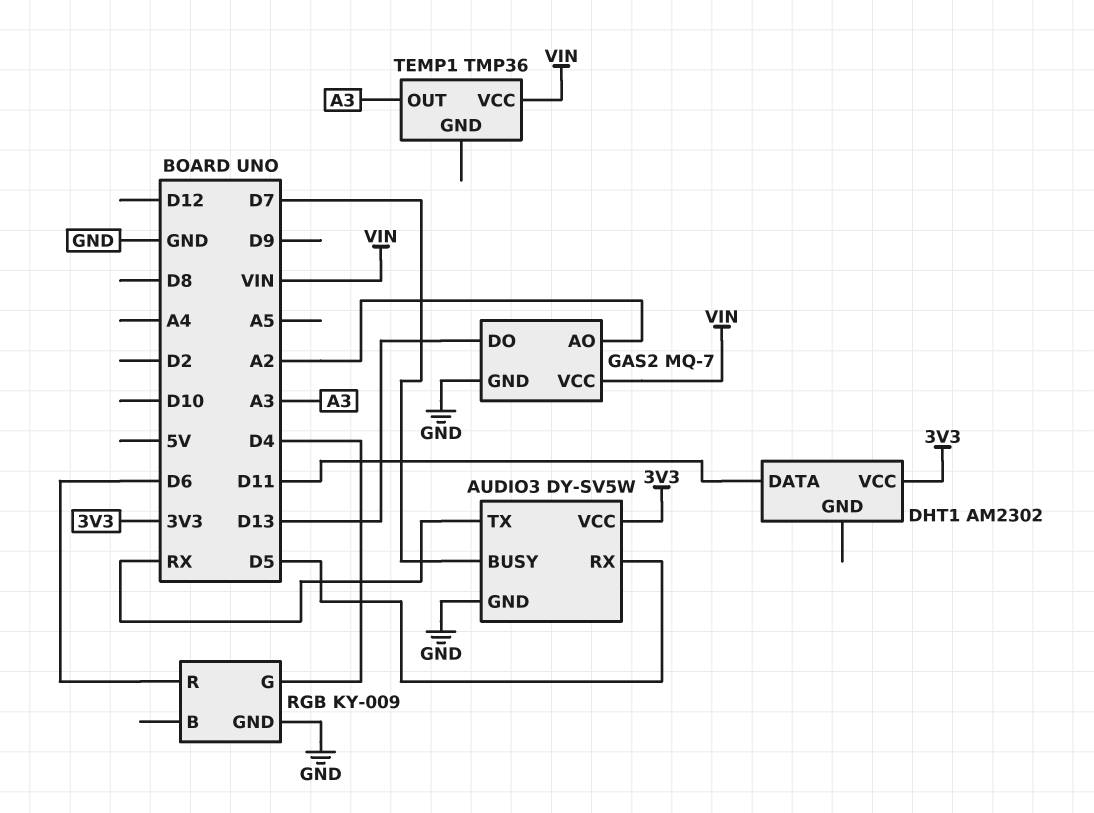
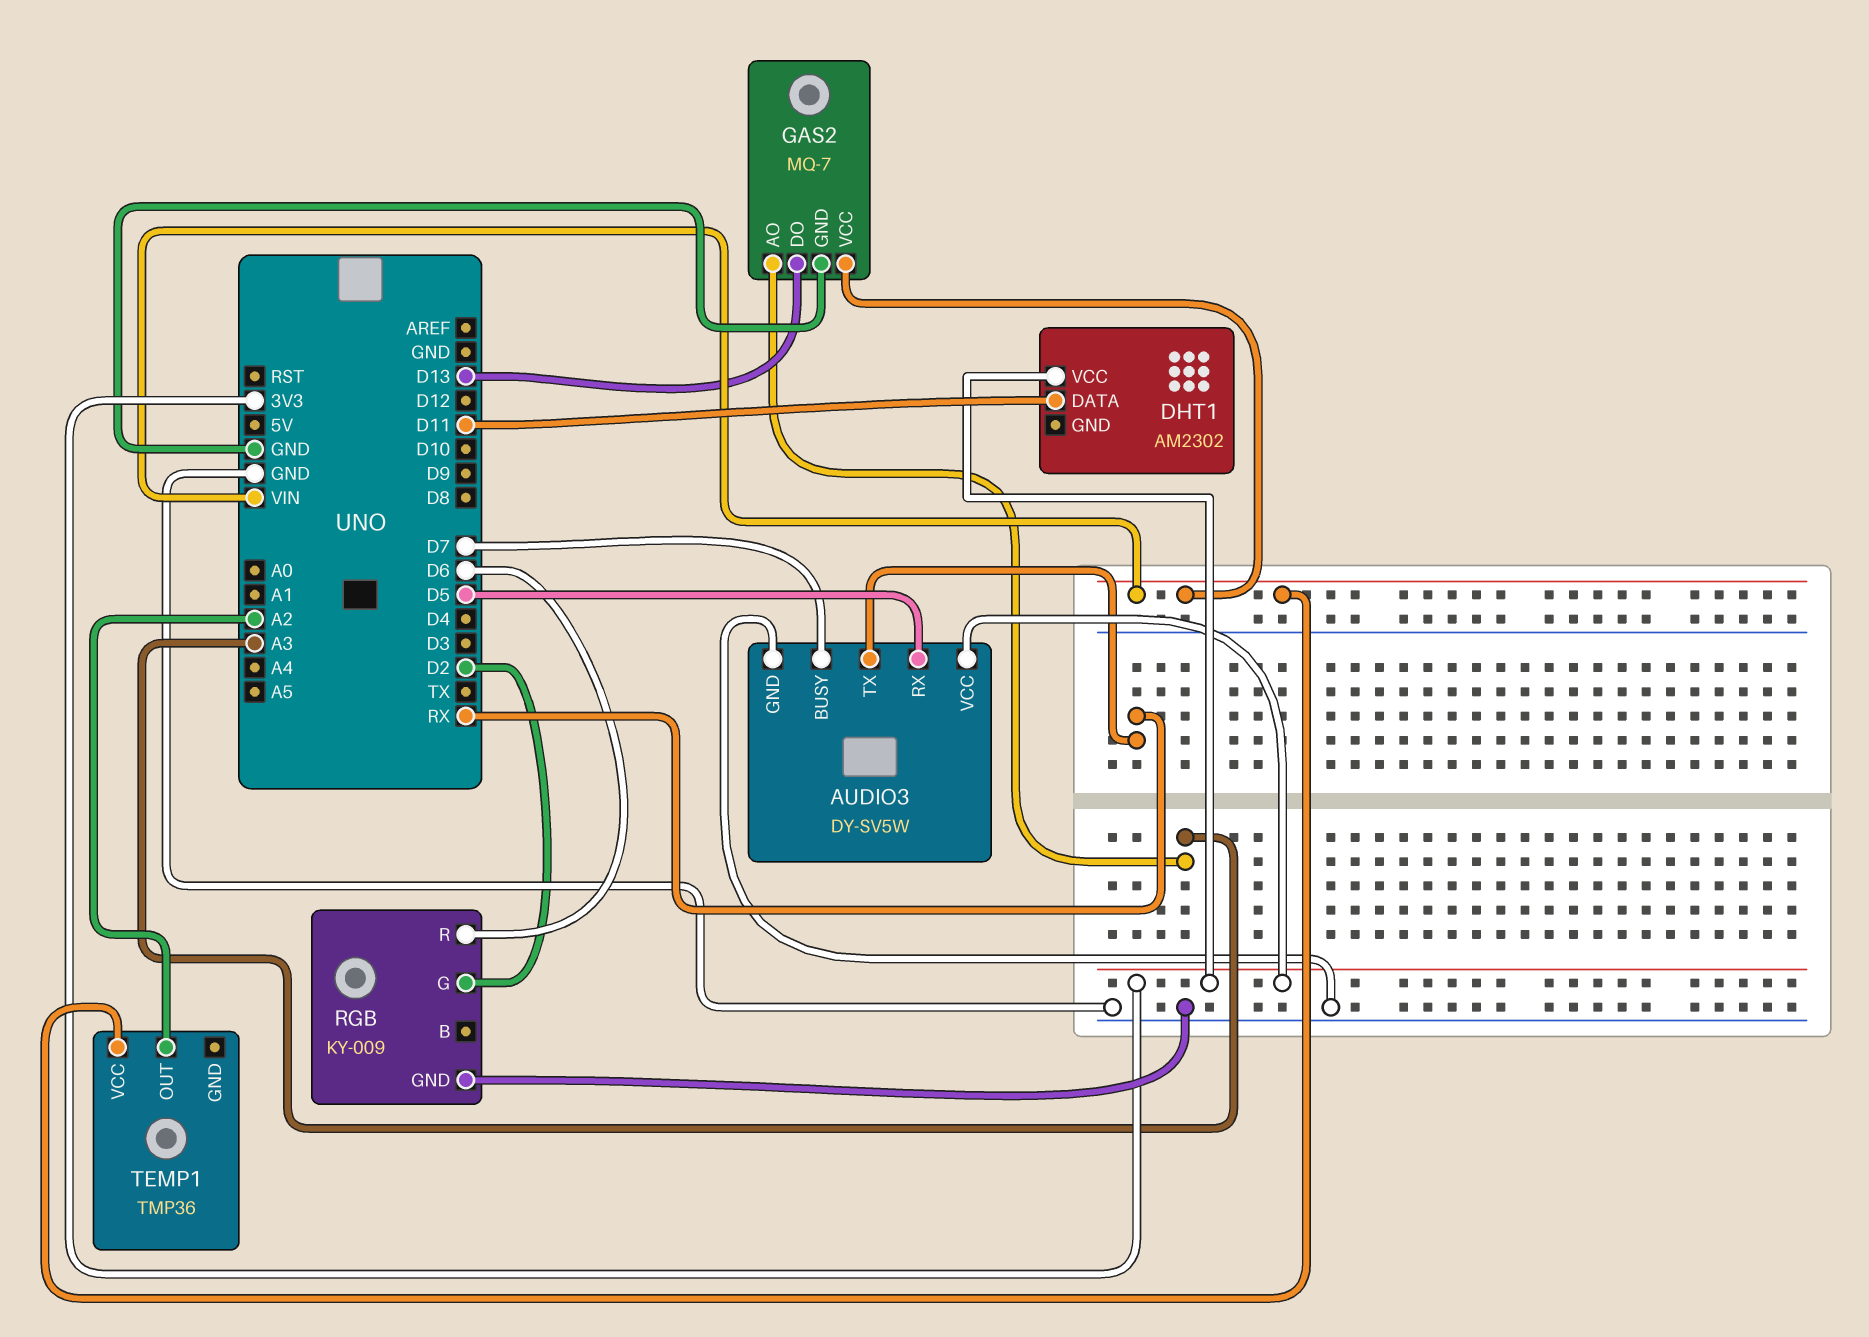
GAS2 pin AO: A2 -> A3
RGB pin G: D4 -> D2
TEMP1 pin OUT: A3 -> A2

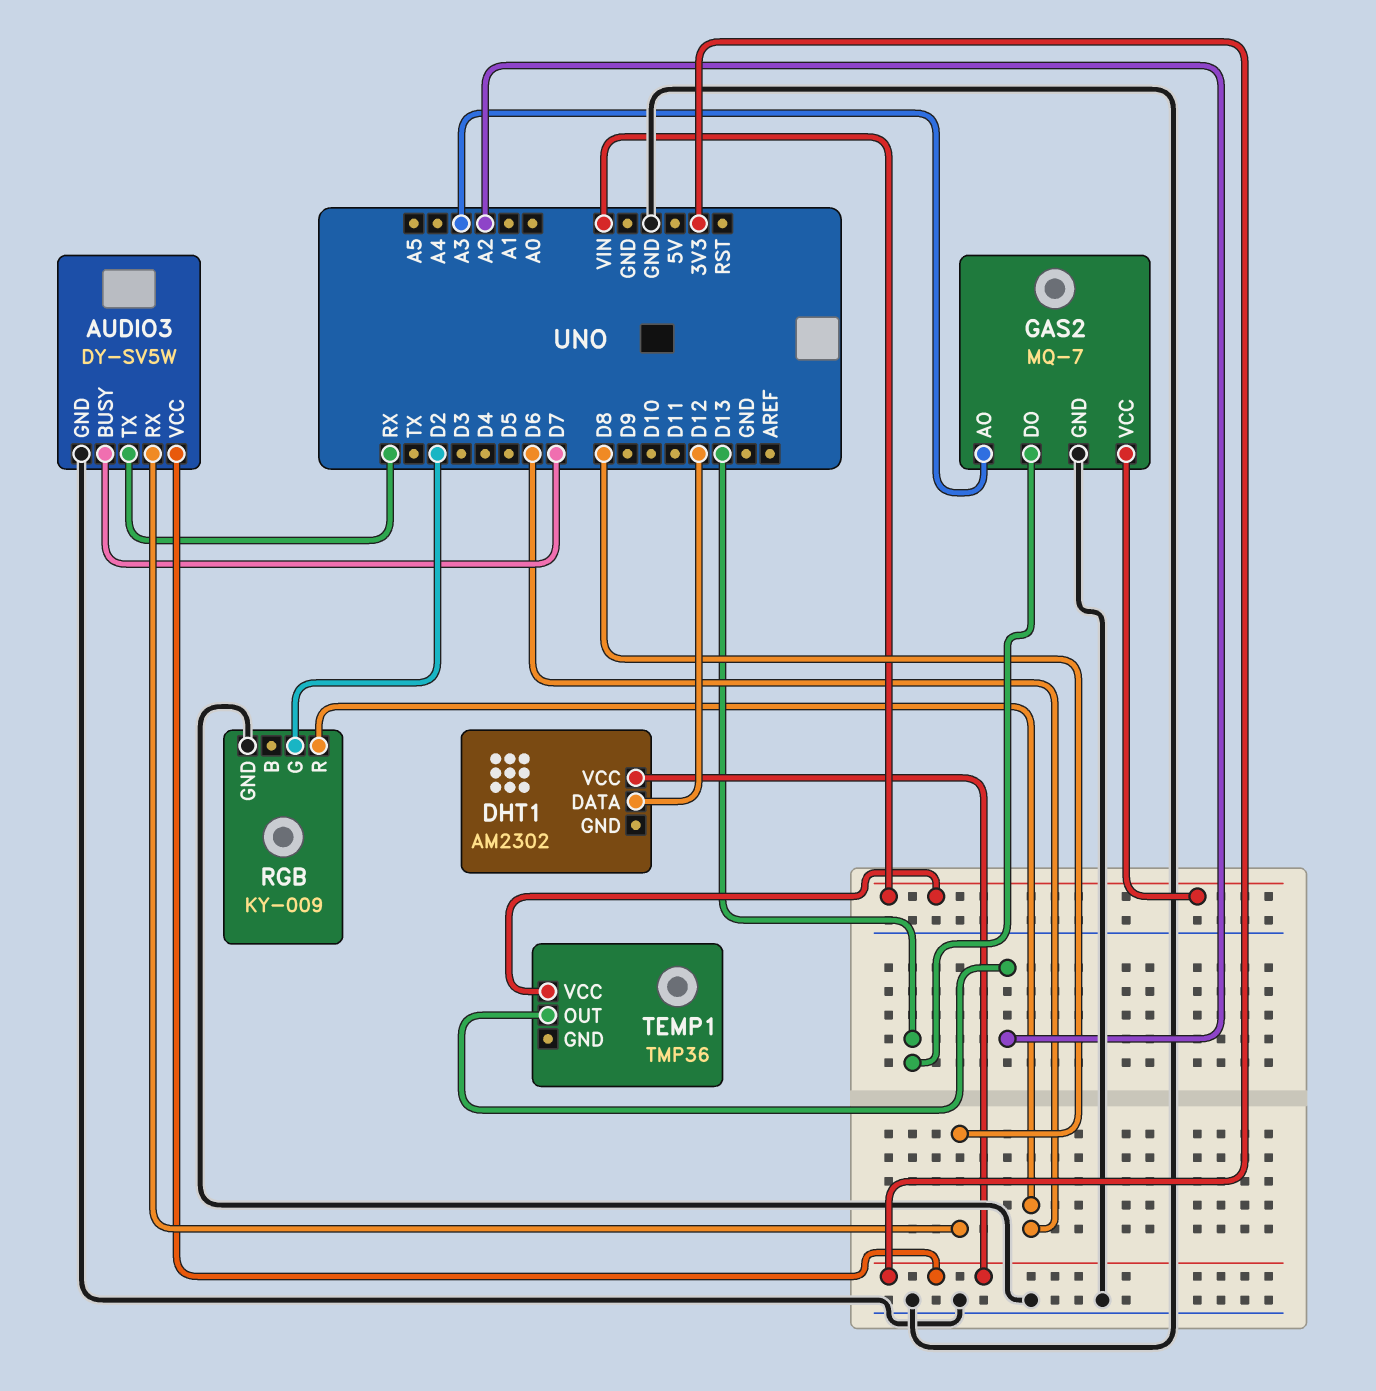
AUDIO3 pin RX: D5 -> D8
DHT1 pin DATA: D11 -> D12

